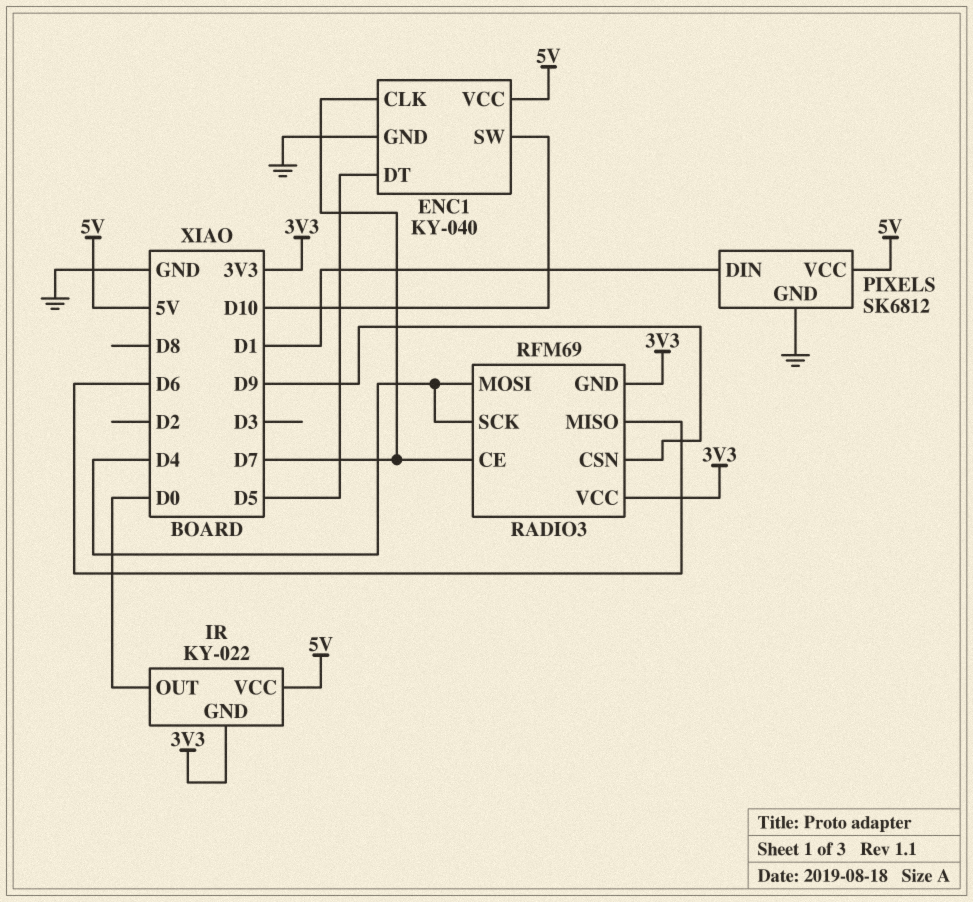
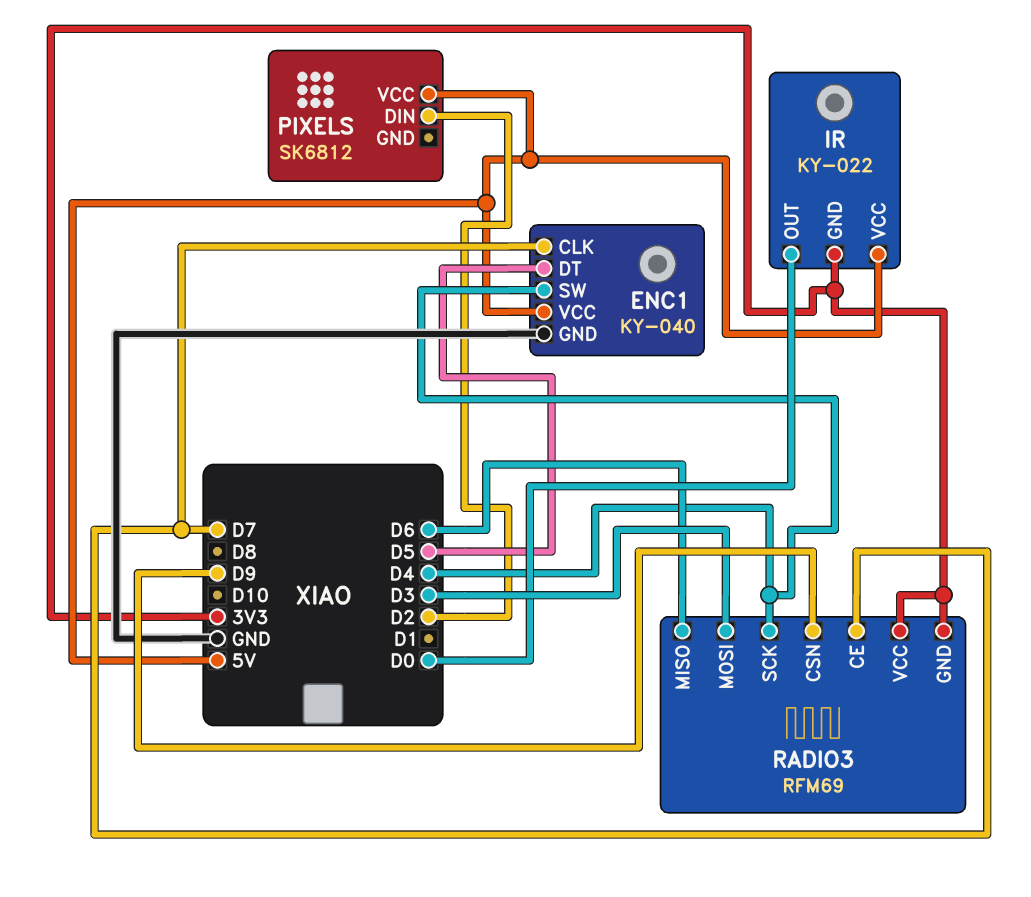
ENC1 pin SW: D10 -> D4
PIXELS pin DIN: D1 -> D2
PIXELS pin GND: GND -> none
RADIO3 pin MOSI: D4 -> D3

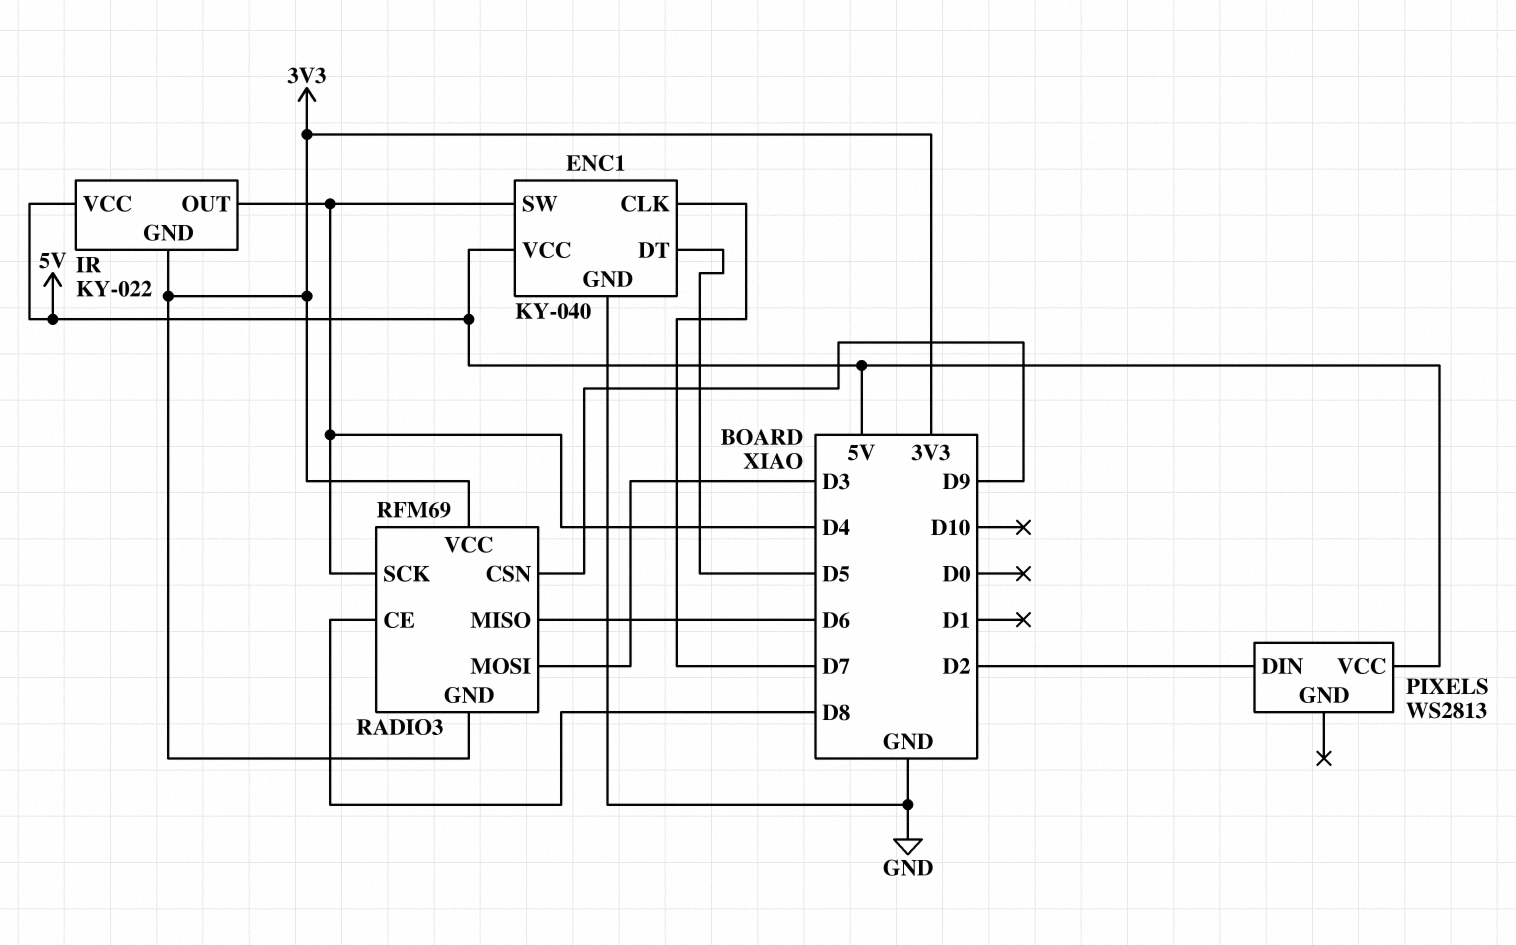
IR pin OUT: D0 -> D4
PIXELS: SK6812 -> WS2813
RADIO3 pin CE: D7 -> D8

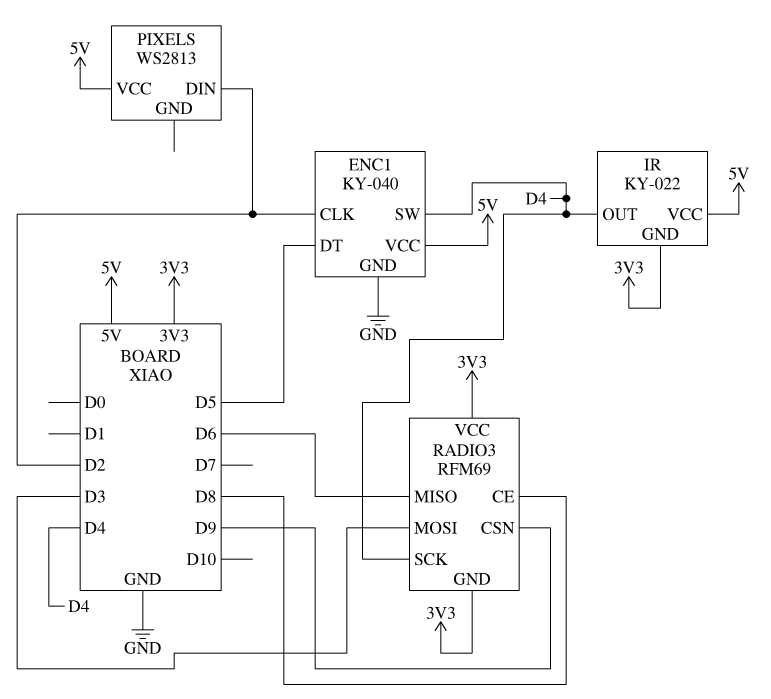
ENC1 pin CLK: D7 -> D2

